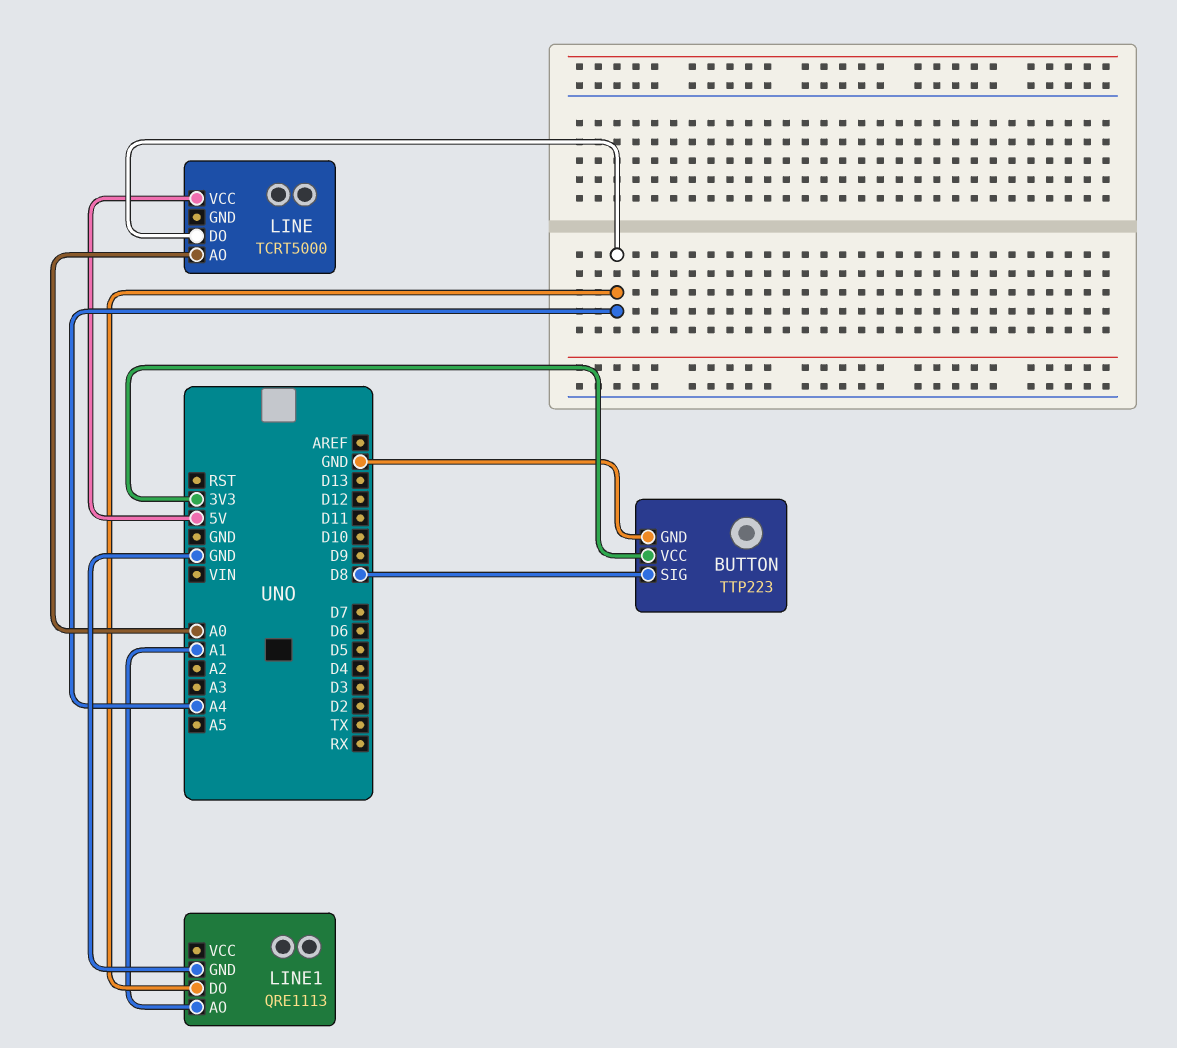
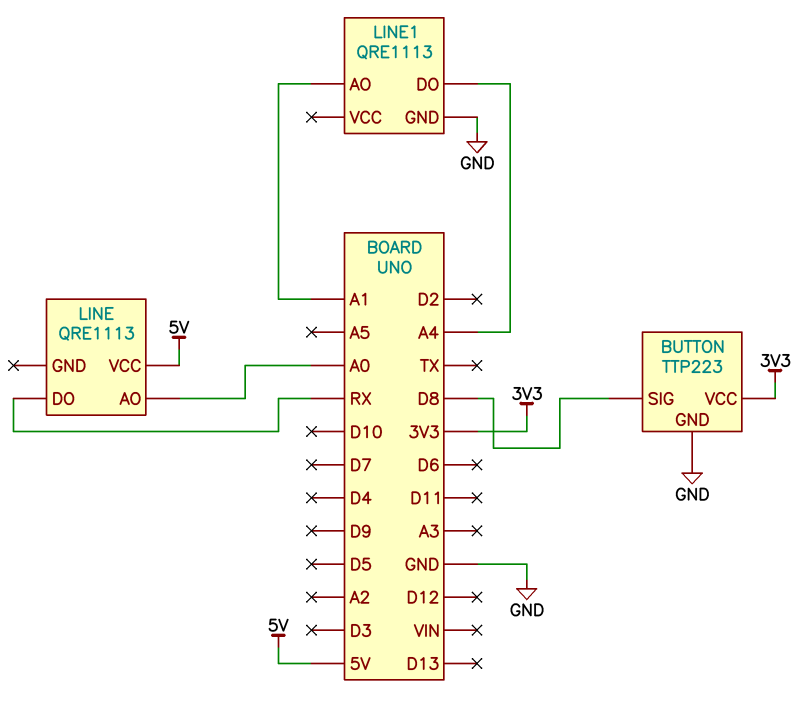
LINE: TCRT5000 -> QRE1113
LINE pin DO: A4 -> RX

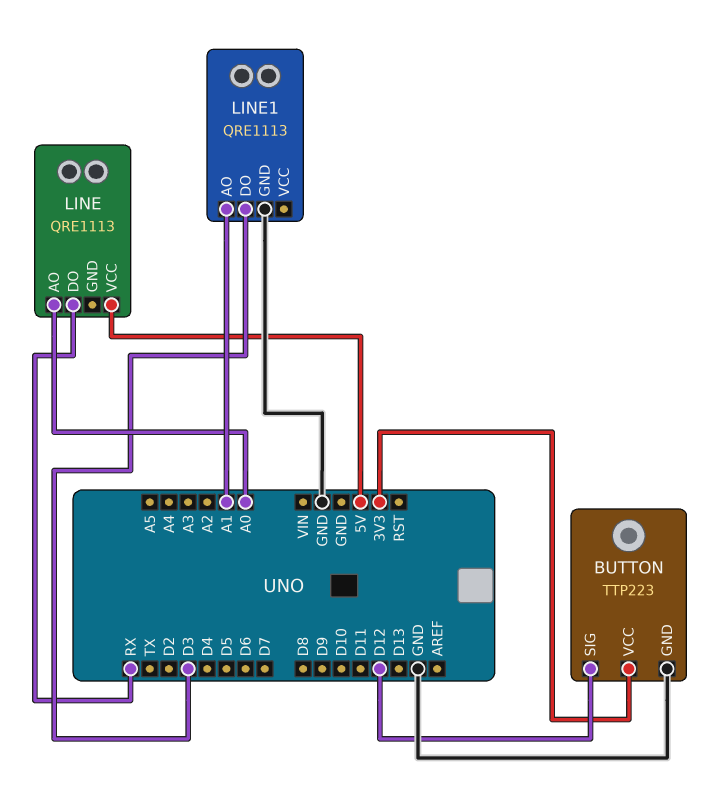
BUTTON pin SIG: D8 -> D12
LINE1 pin DO: A4 -> D3

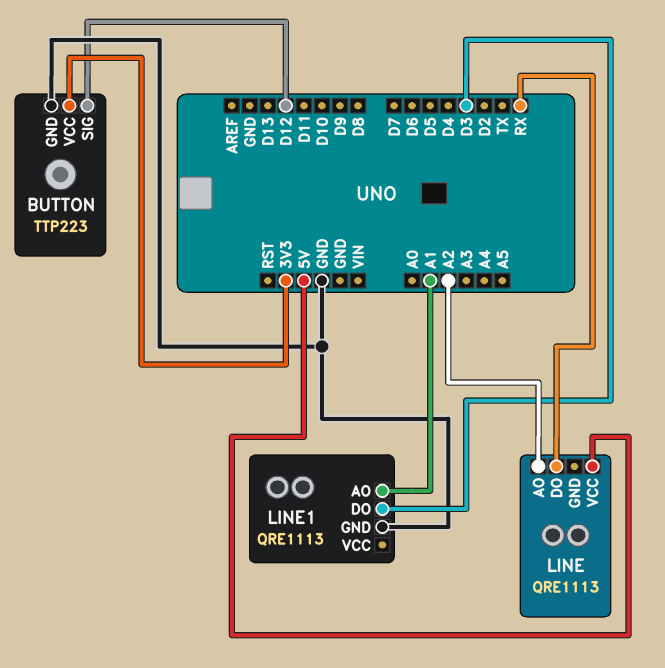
LINE pin AO: A0 -> A2

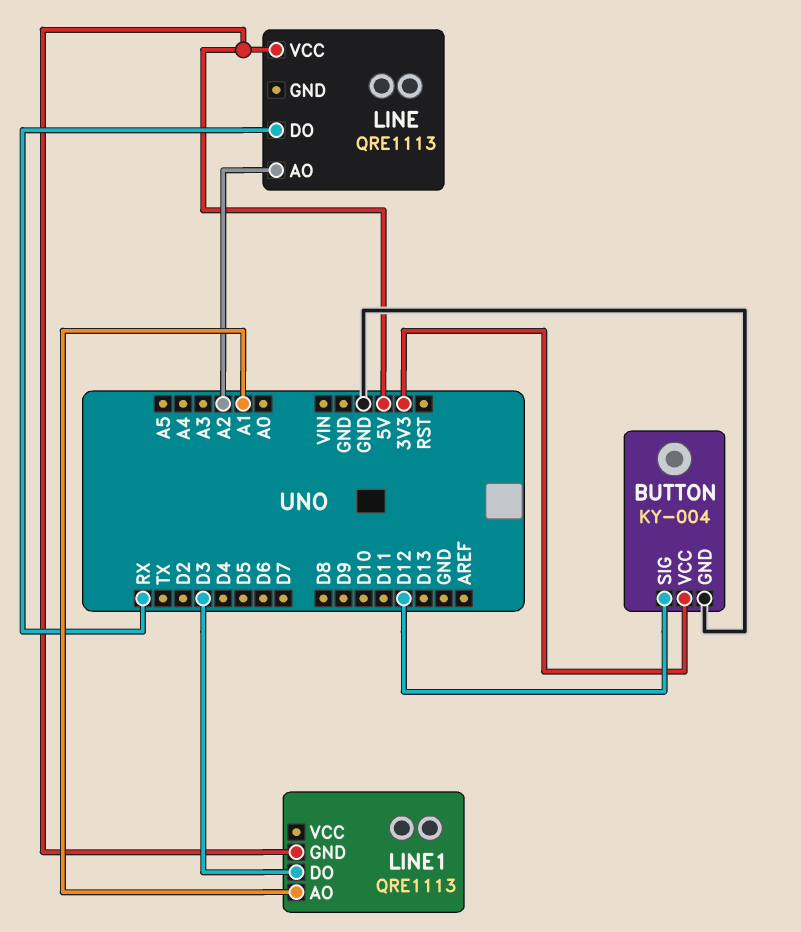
BUTTON: TTP223 -> KY-004
LINE1 pin GND: GND -> 5V

